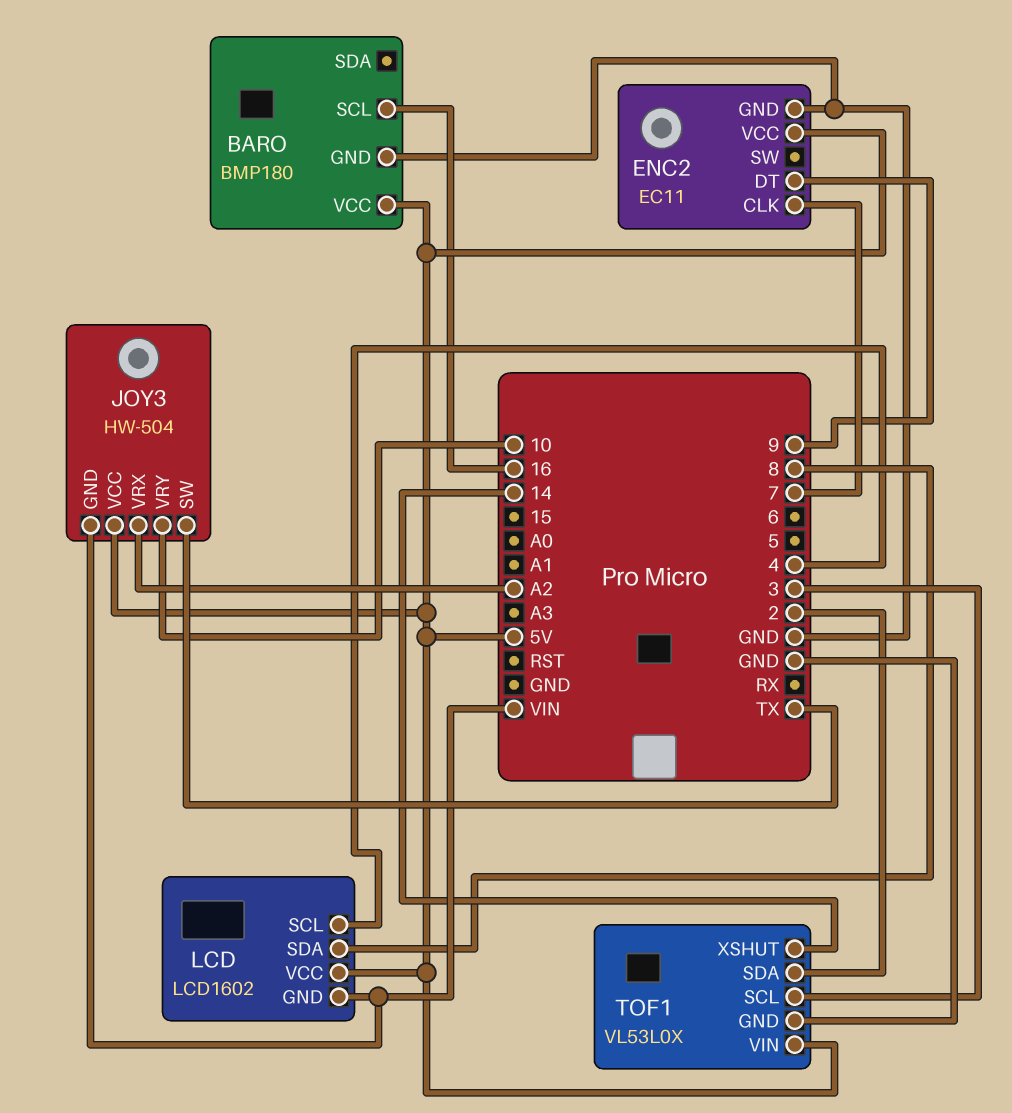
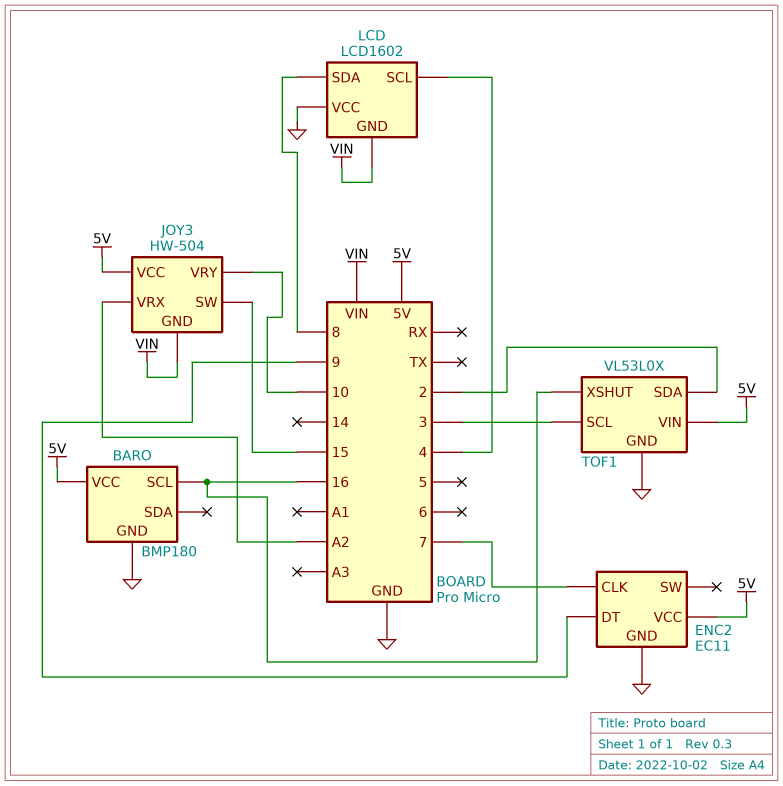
JOY3 pin SW: TX -> 15
LCD pin VCC: 5V -> GND
TOF1 pin XSHUT: 14 -> 16

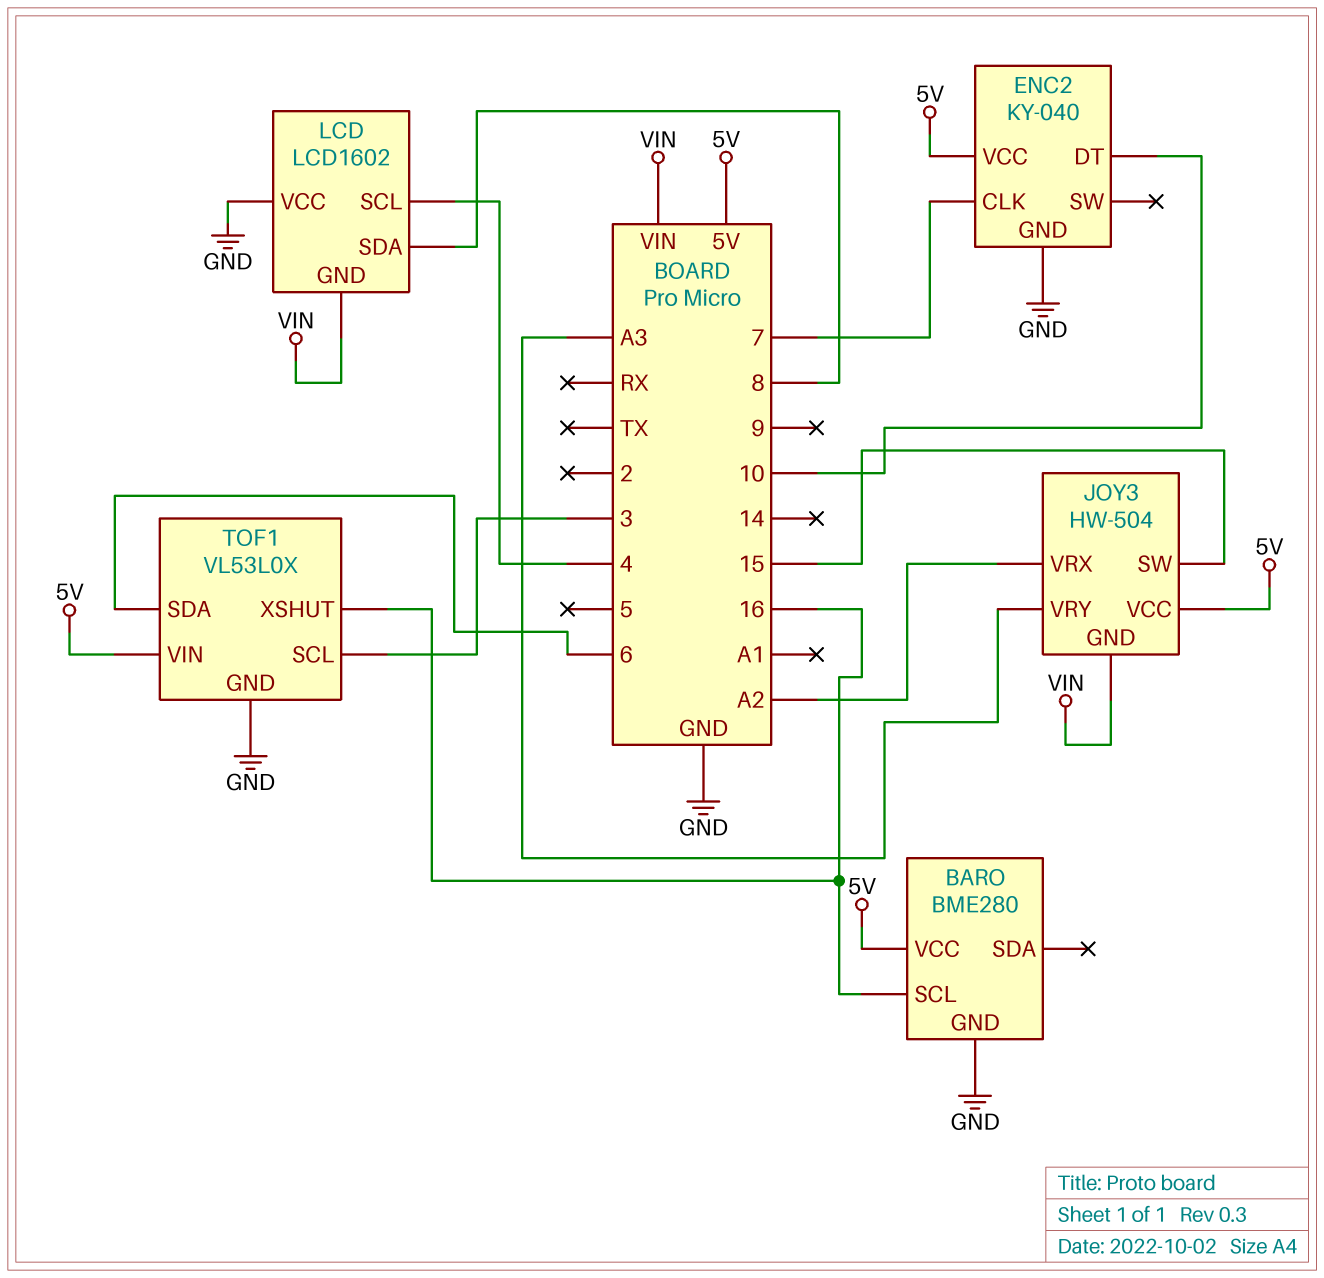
BARO: BMP180 -> BME280
ENC2: EC11 -> KY-040
ENC2 pin DT: 9 -> 10
JOY3 pin VRY: 10 -> A3
TOF1 pin SDA: 2 -> 6

